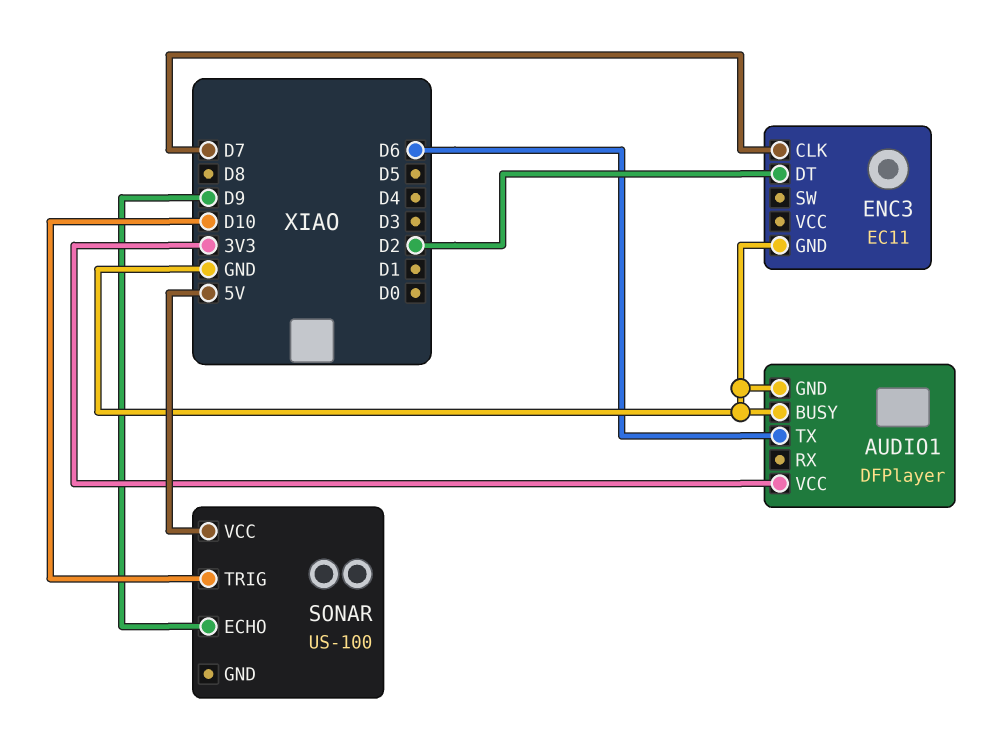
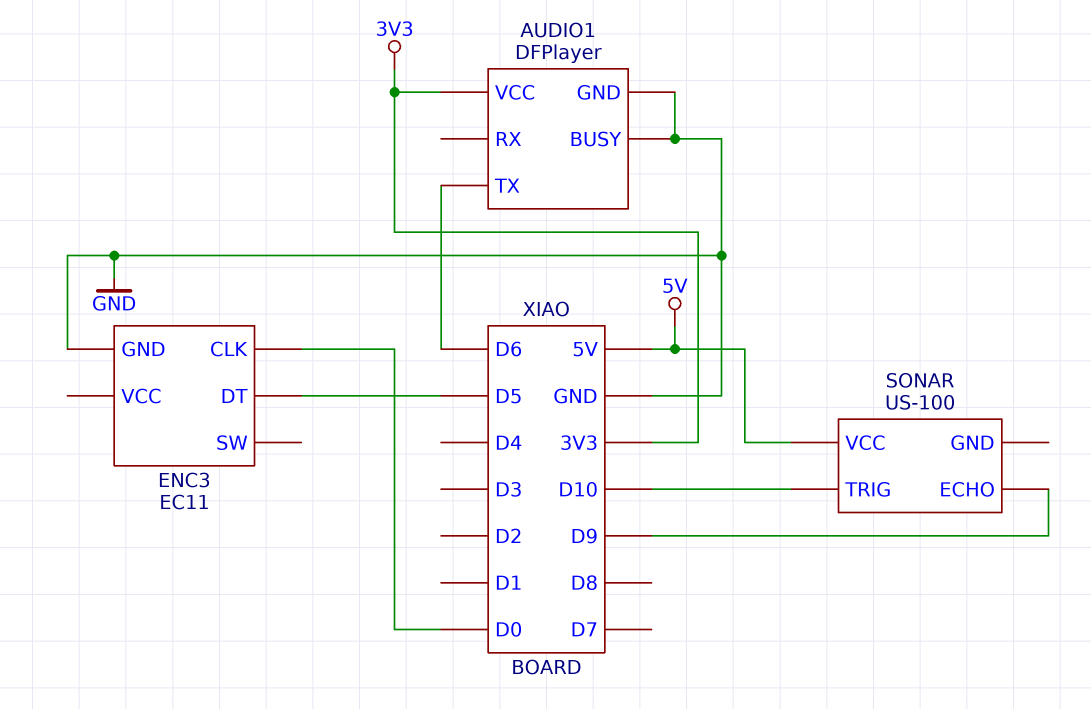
ENC3 pin CLK: D7 -> D0
ENC3 pin DT: D2 -> D5

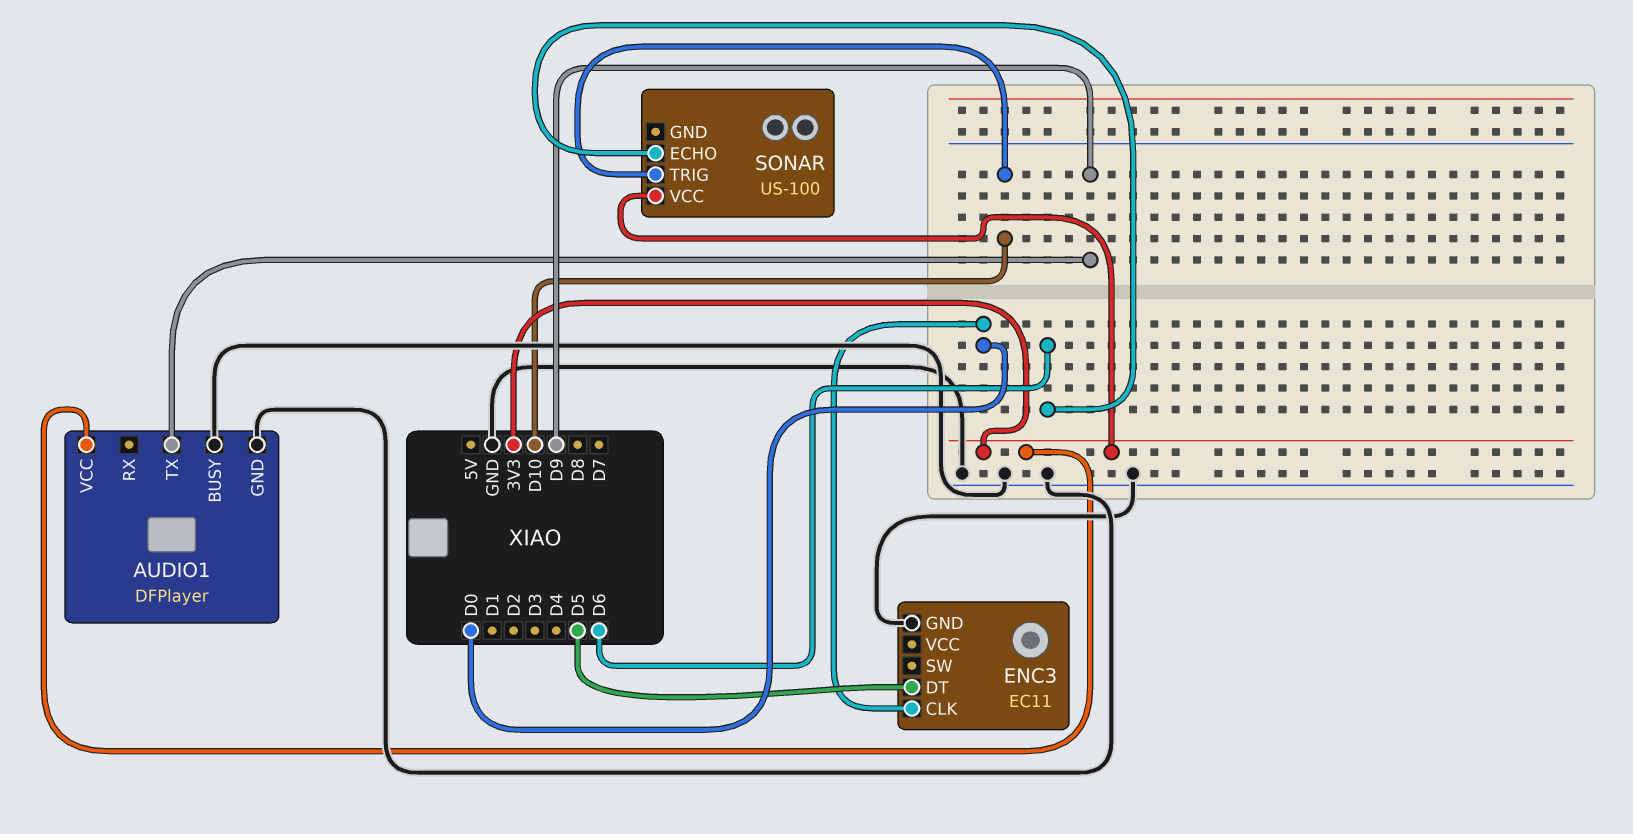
AUDIO1 pin TX: D6 -> D9
SONAR pin ECHO: D9 -> D6
SONAR pin VCC: 5V -> 3V3

